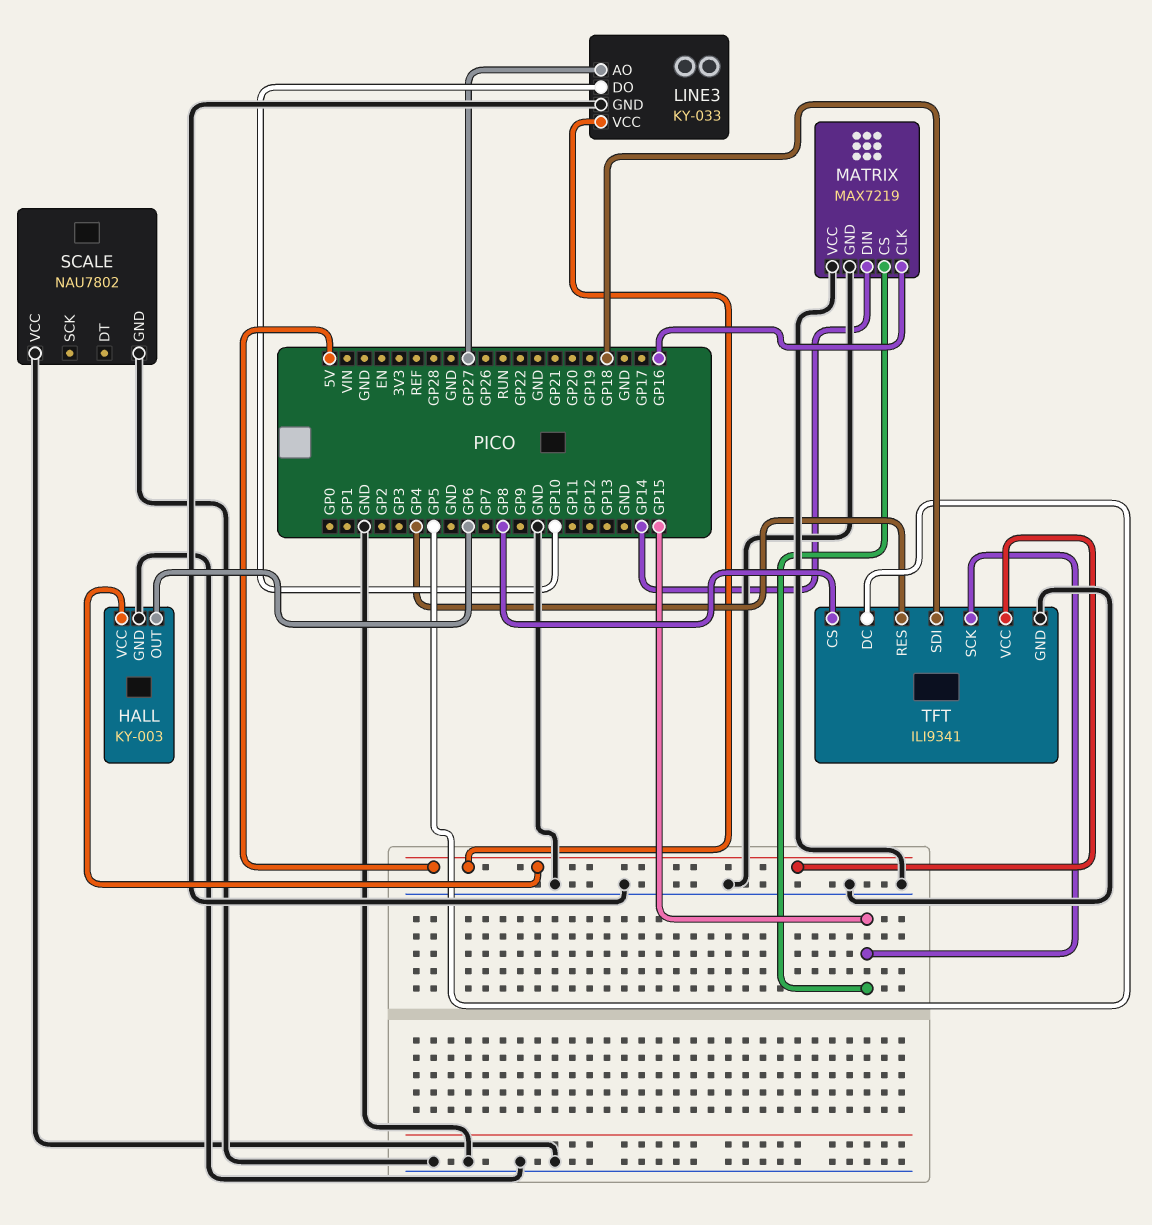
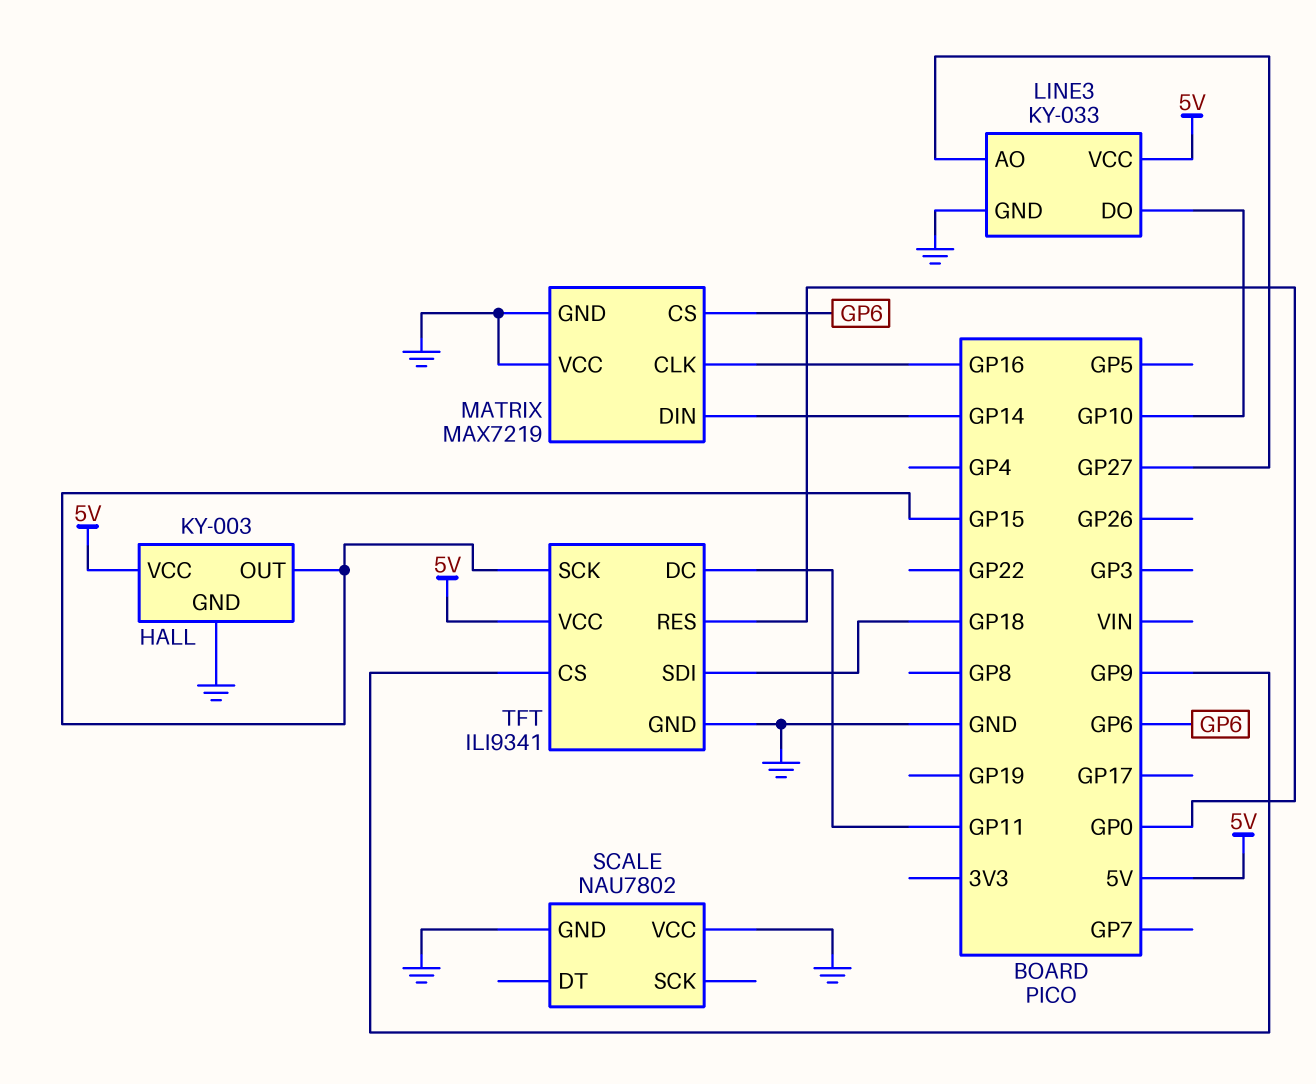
HALL pin OUT: GP6 -> GP15
MATRIX pin CS: GP15 -> GP6
TFT pin CS: GP8 -> GP9
TFT pin DC: GP5 -> GP11
TFT pin RES: GP4 -> GP0

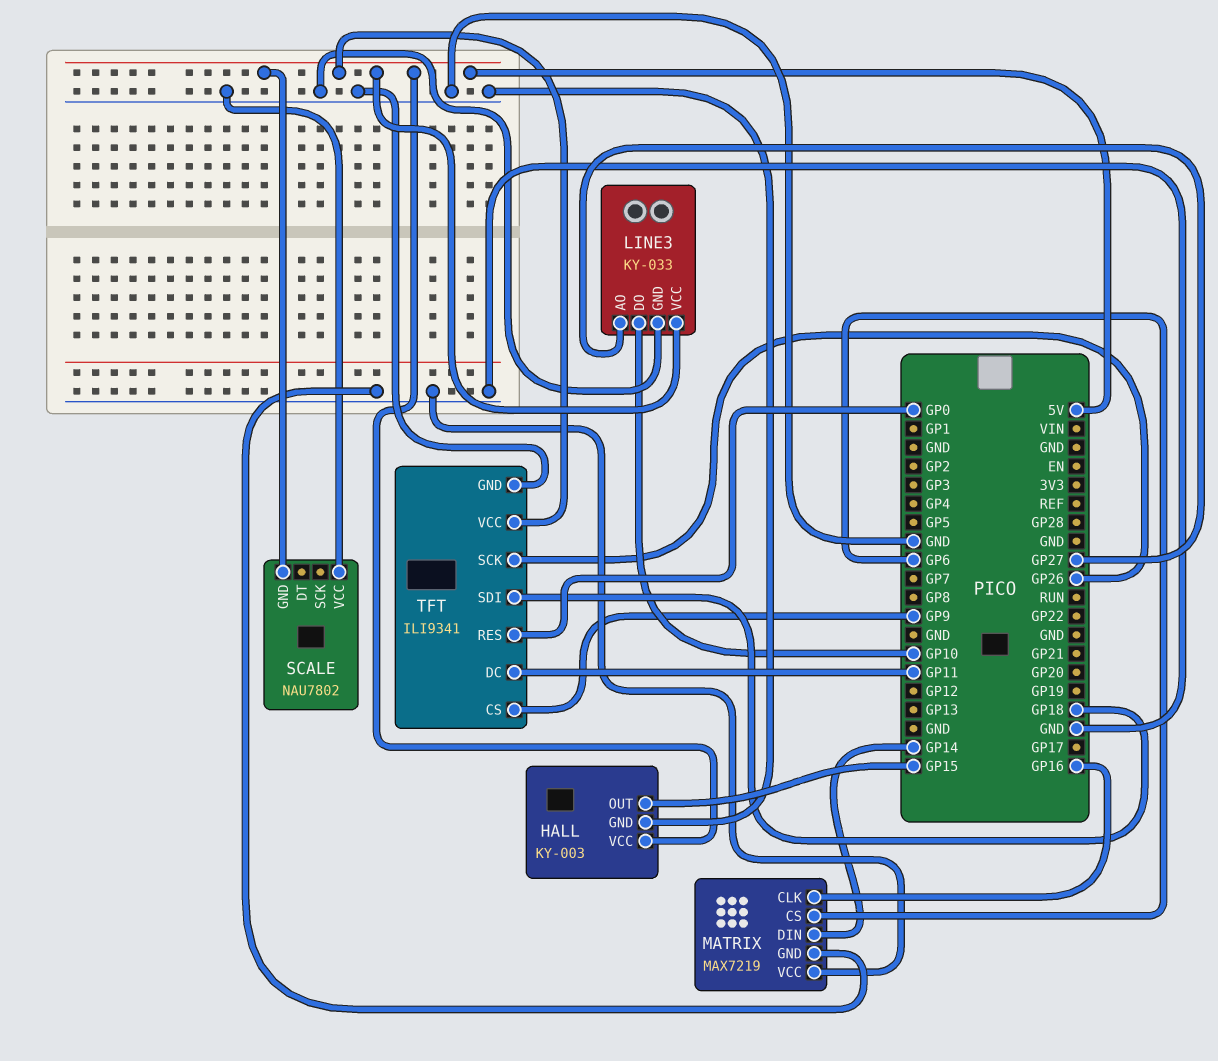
SCALE pin GND: GND -> 5V
TFT pin SCK: GP15 -> GP26

